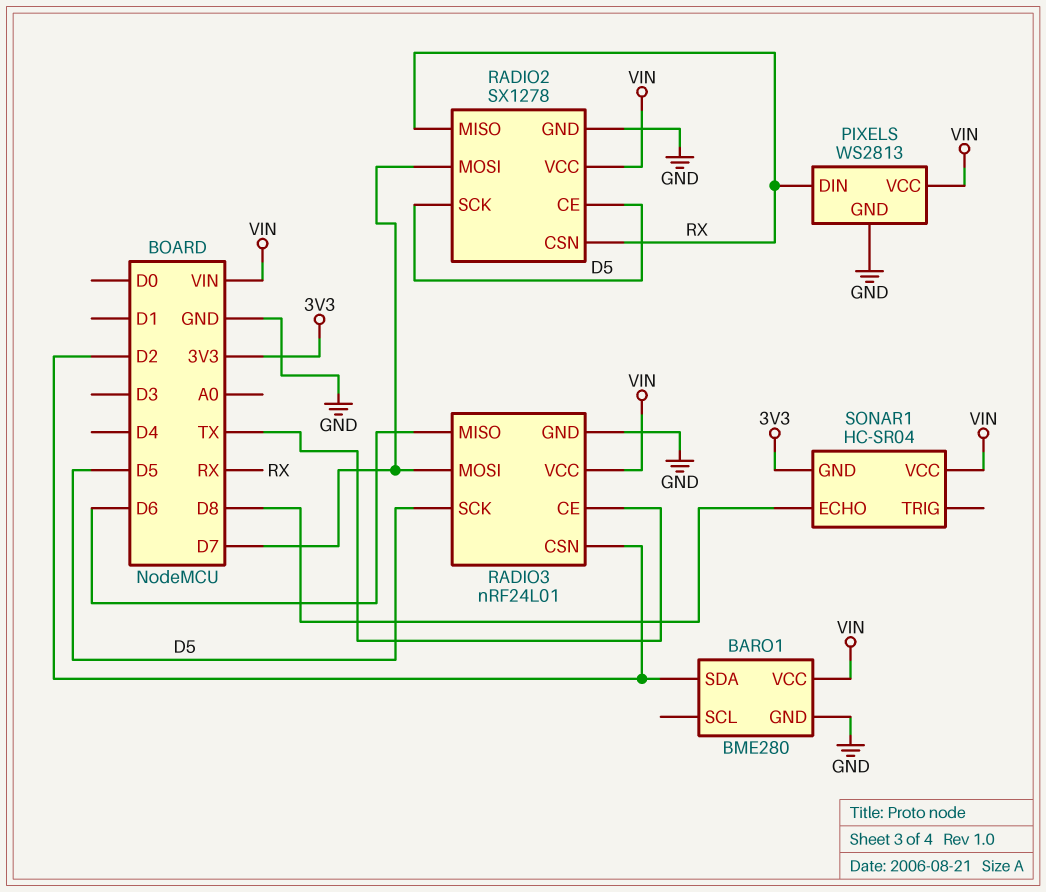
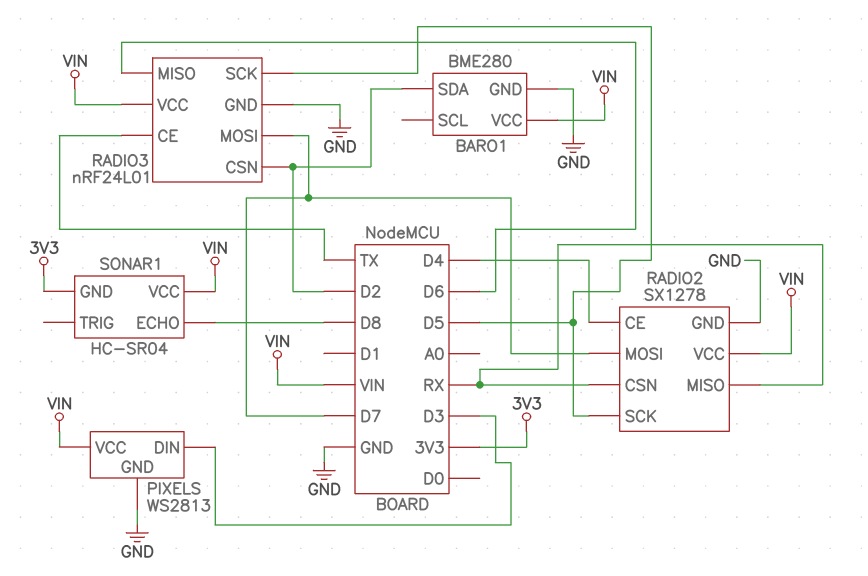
PIXELS pin DIN: RX -> D3
RADIO2 pin CE: D5 -> D4

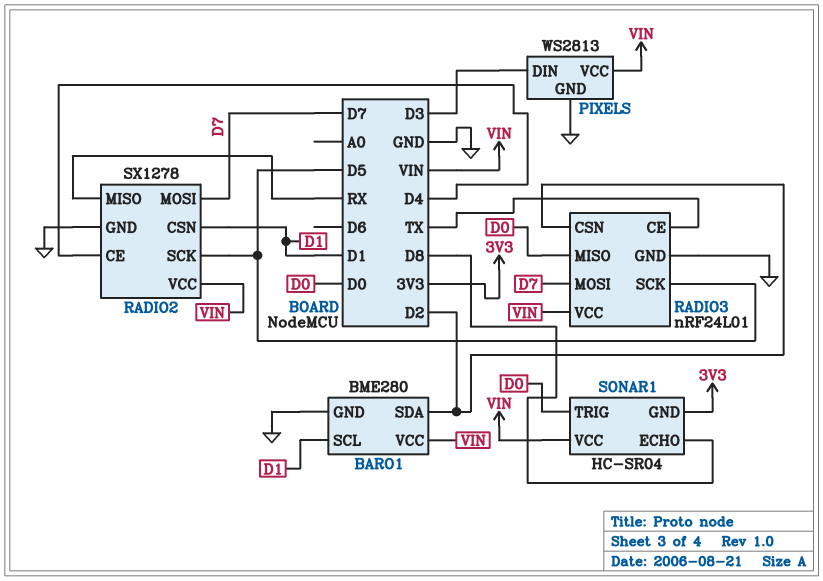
BARO1 pin SCL: none -> D1
RADIO2 pin CSN: RX -> D1
RADIO3 pin MISO: D6 -> D0
SONAR1 pin TRIG: none -> D0

